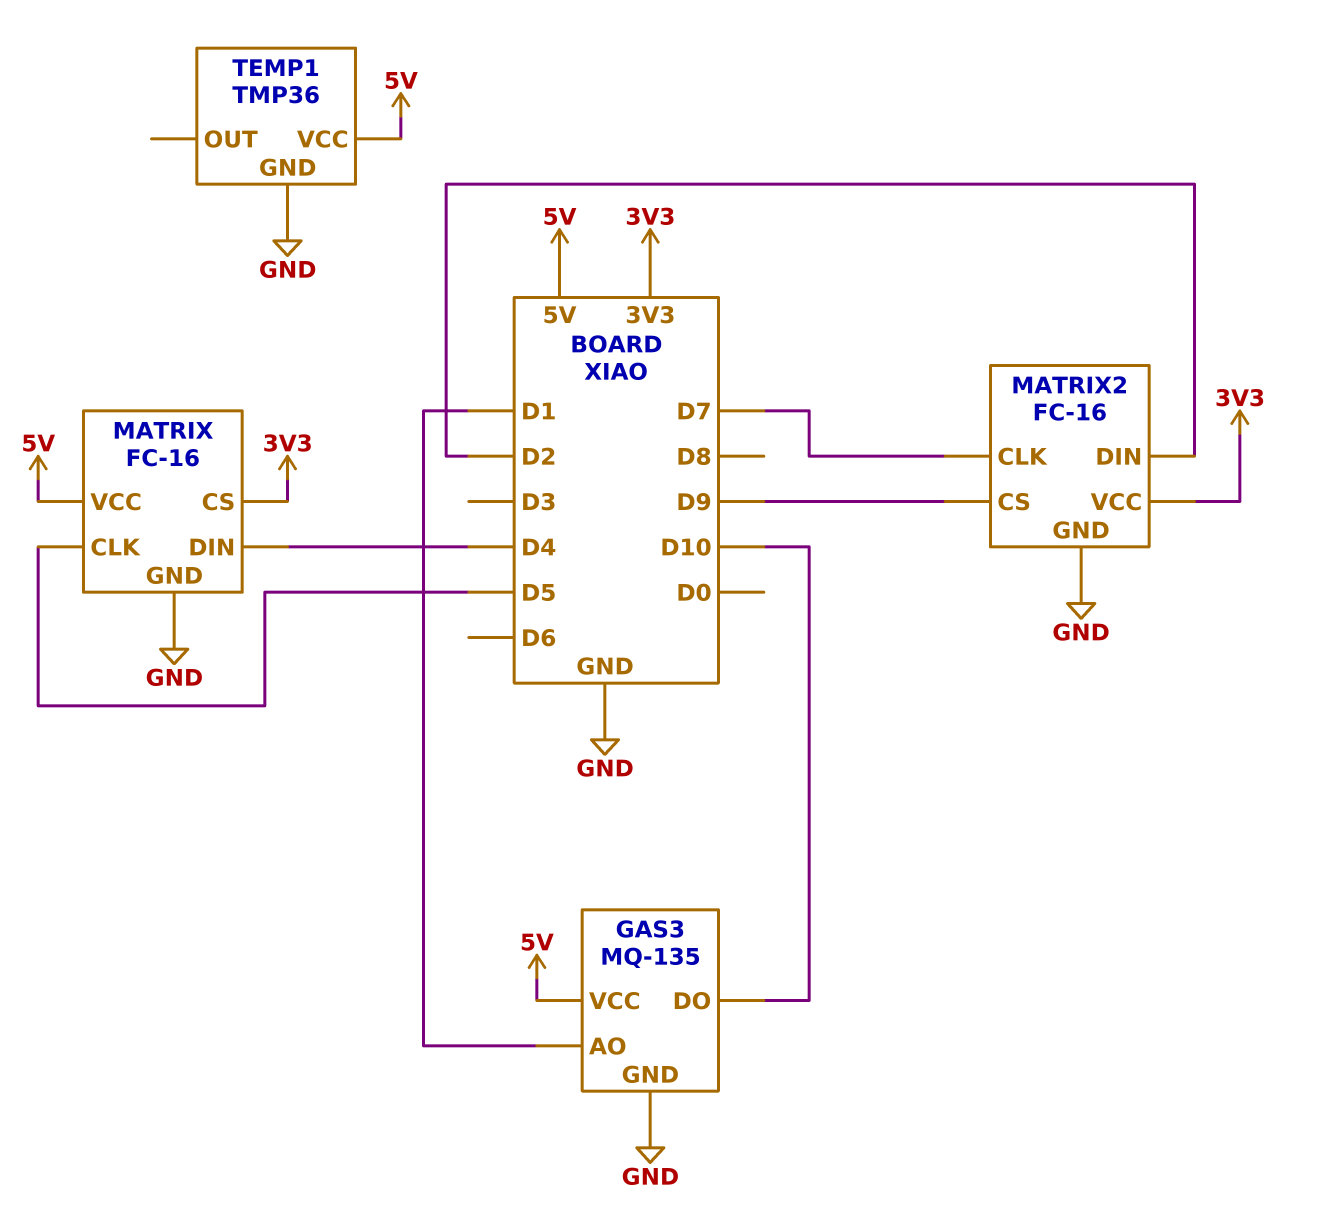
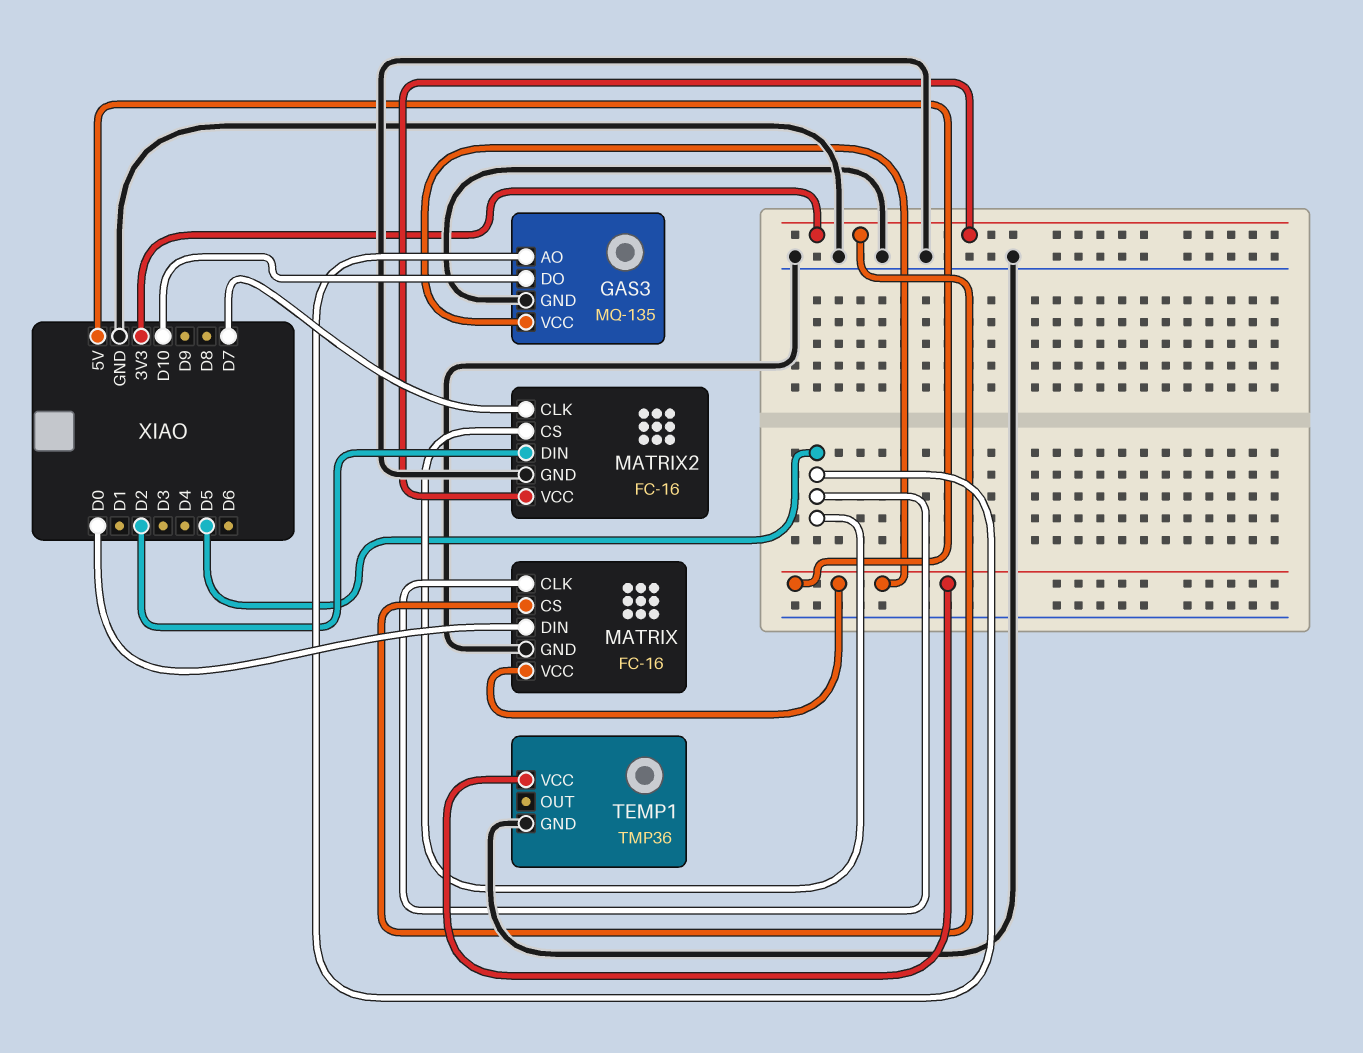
GAS3 pin AO: D1 -> D5
MATRIX pin DIN: D4 -> D0
MATRIX2 pin CS: D9 -> D5

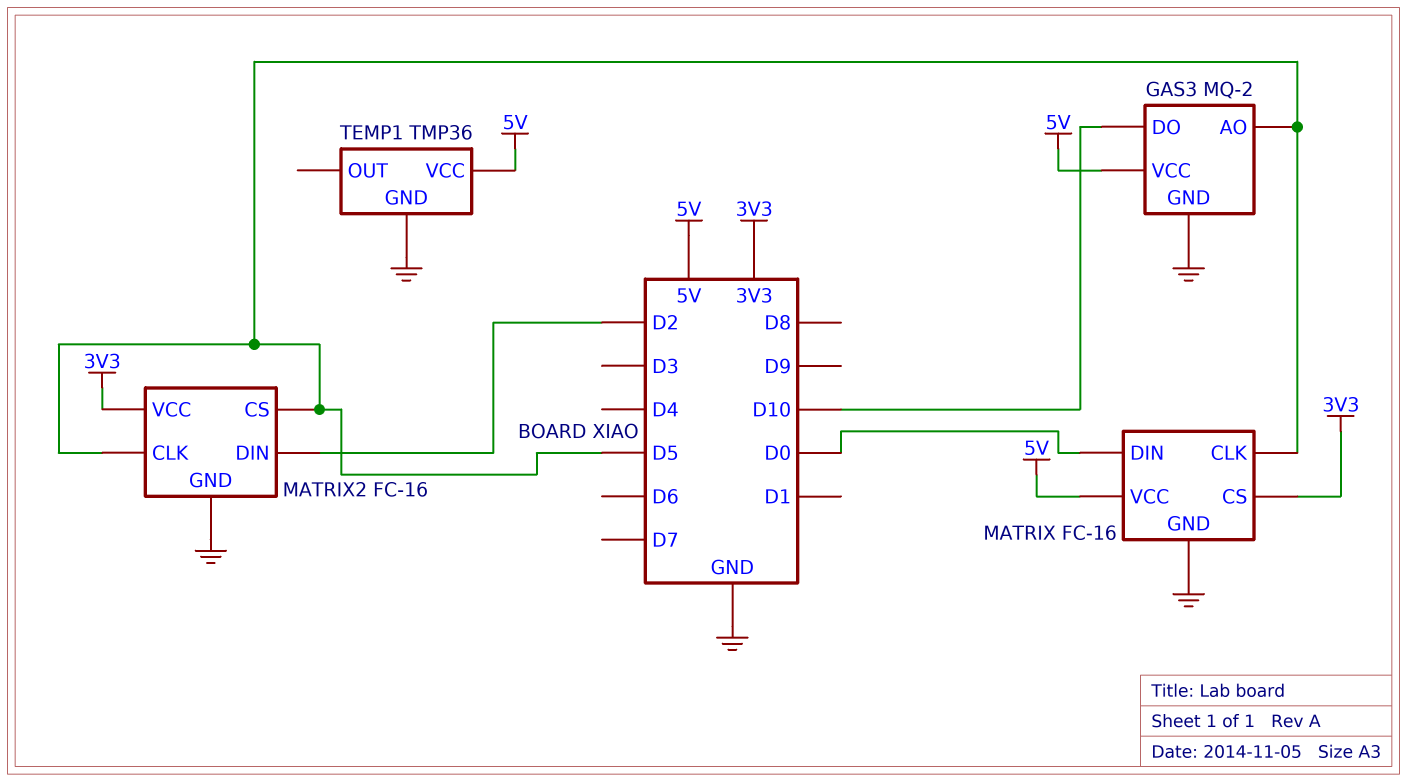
GAS3: MQ-135 -> MQ-2
MATRIX2 pin CLK: D7 -> D5

